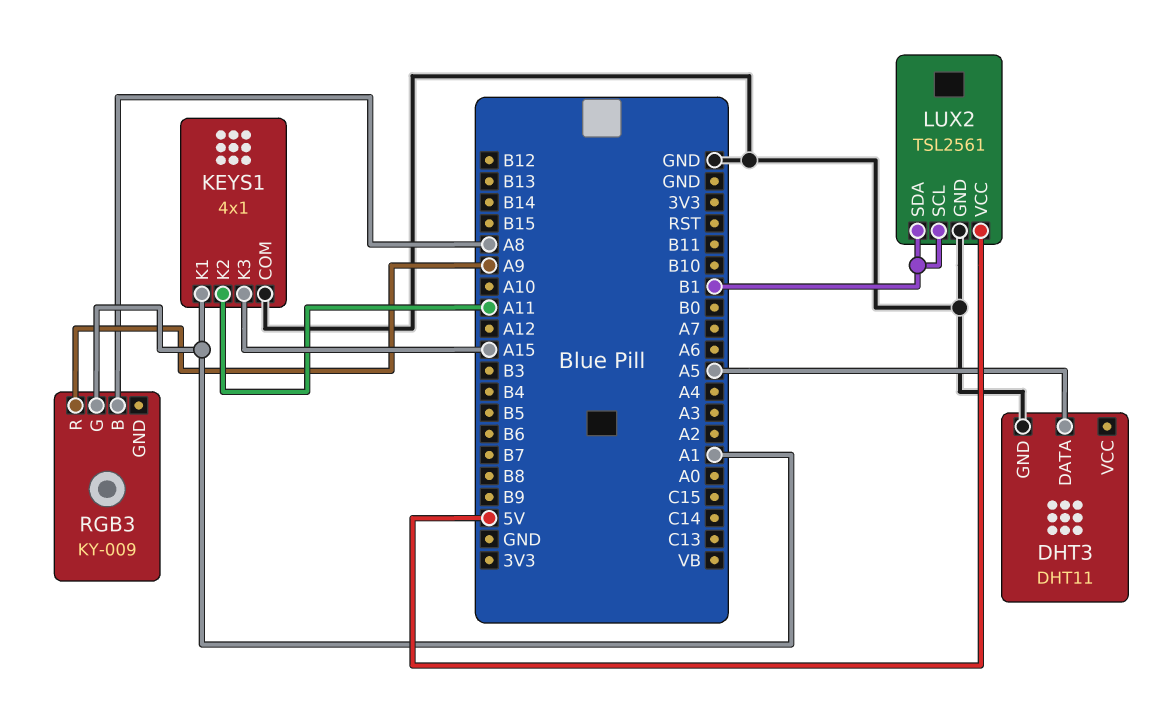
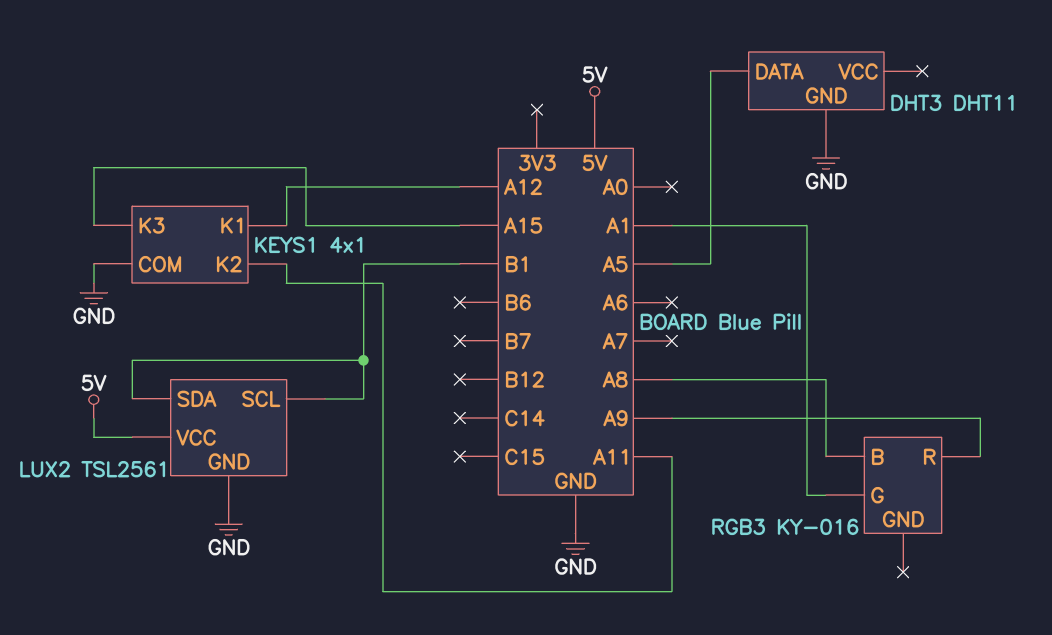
KEYS1 pin K1: A1 -> A12
RGB3: KY-009 -> KY-016

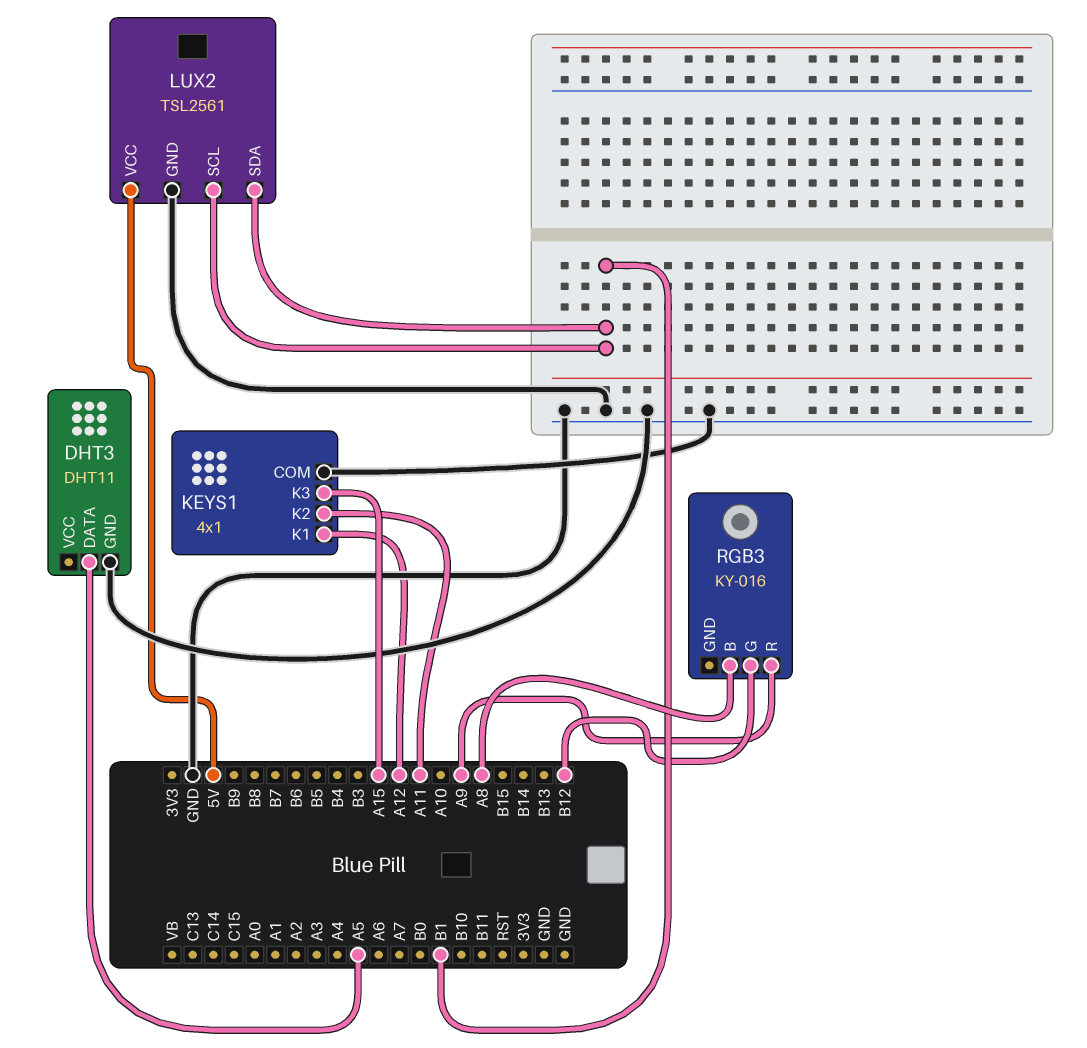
RGB3 pin G: A1 -> B12

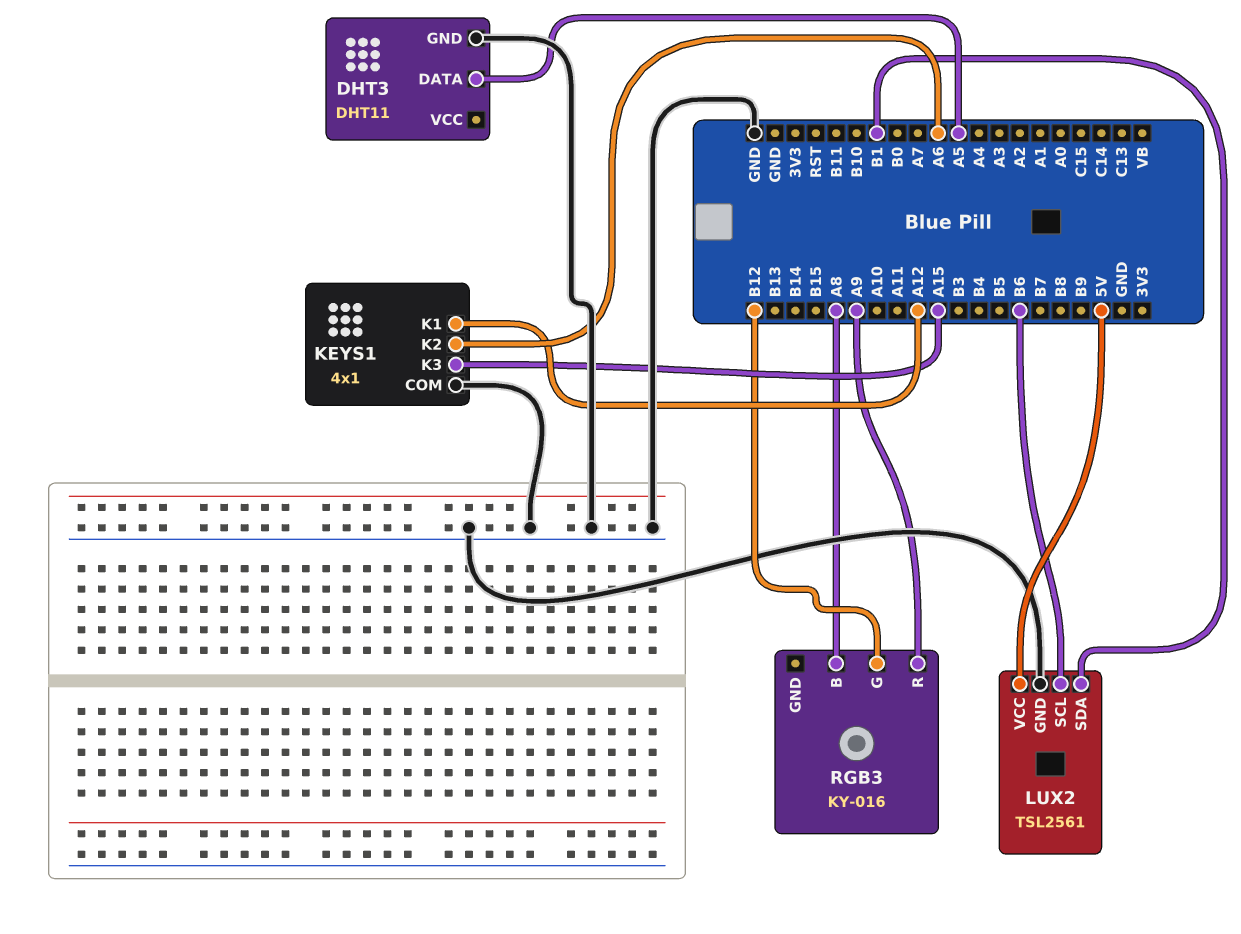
KEYS1 pin K2: A11 -> A6
LUX2 pin SCL: B1 -> B6

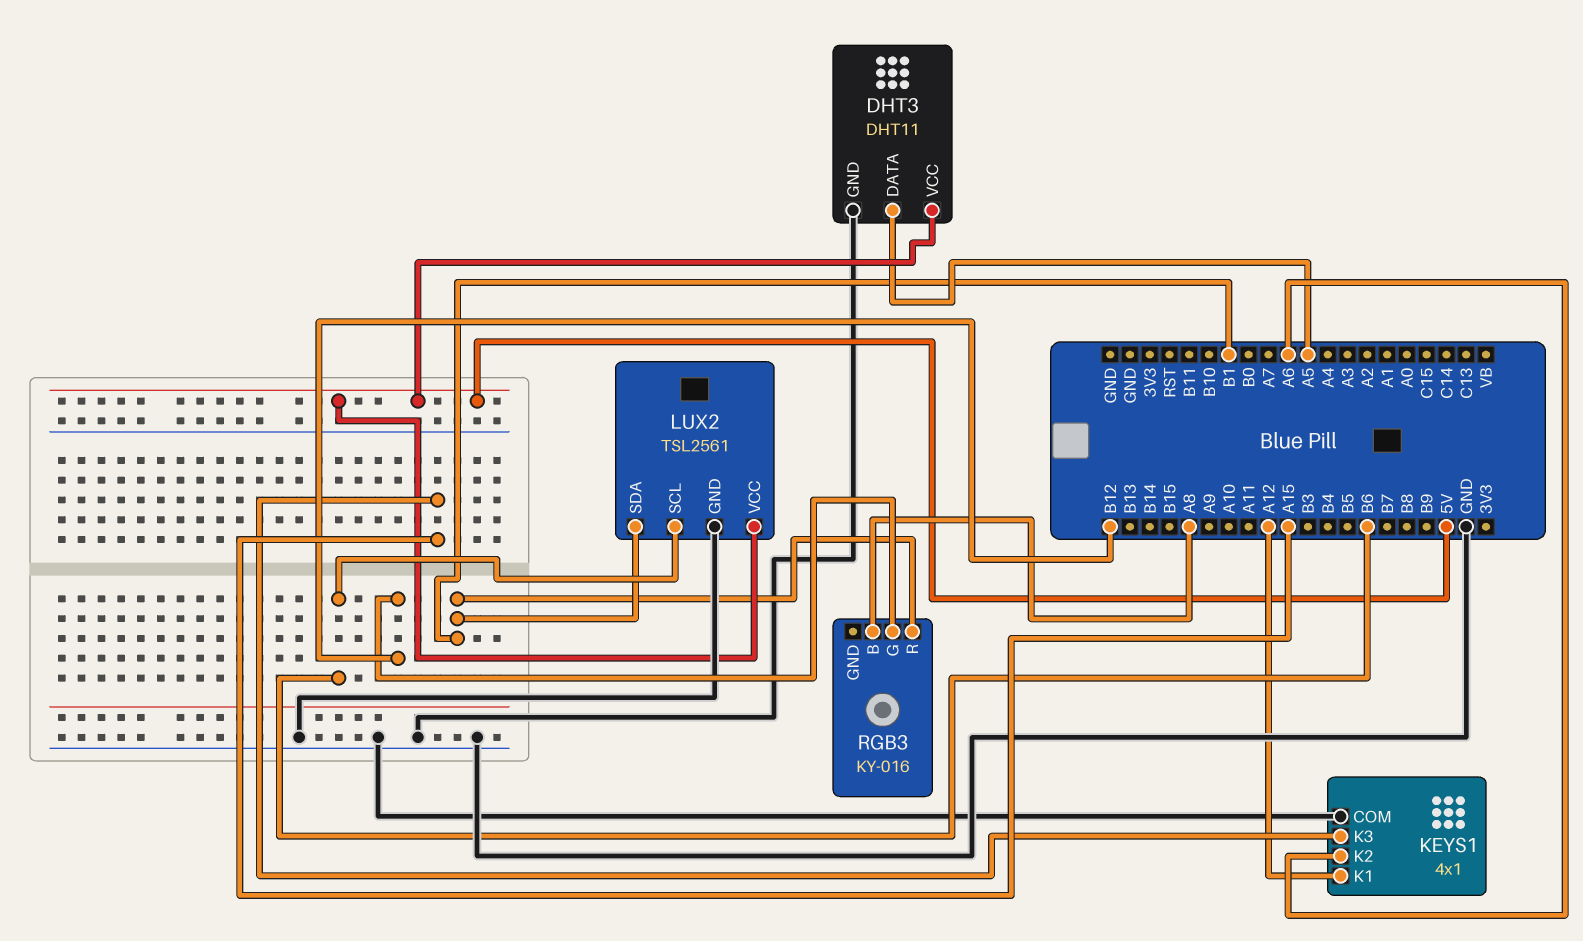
DHT3 pin VCC: none -> 5V
RGB3 pin R: A9 -> B1

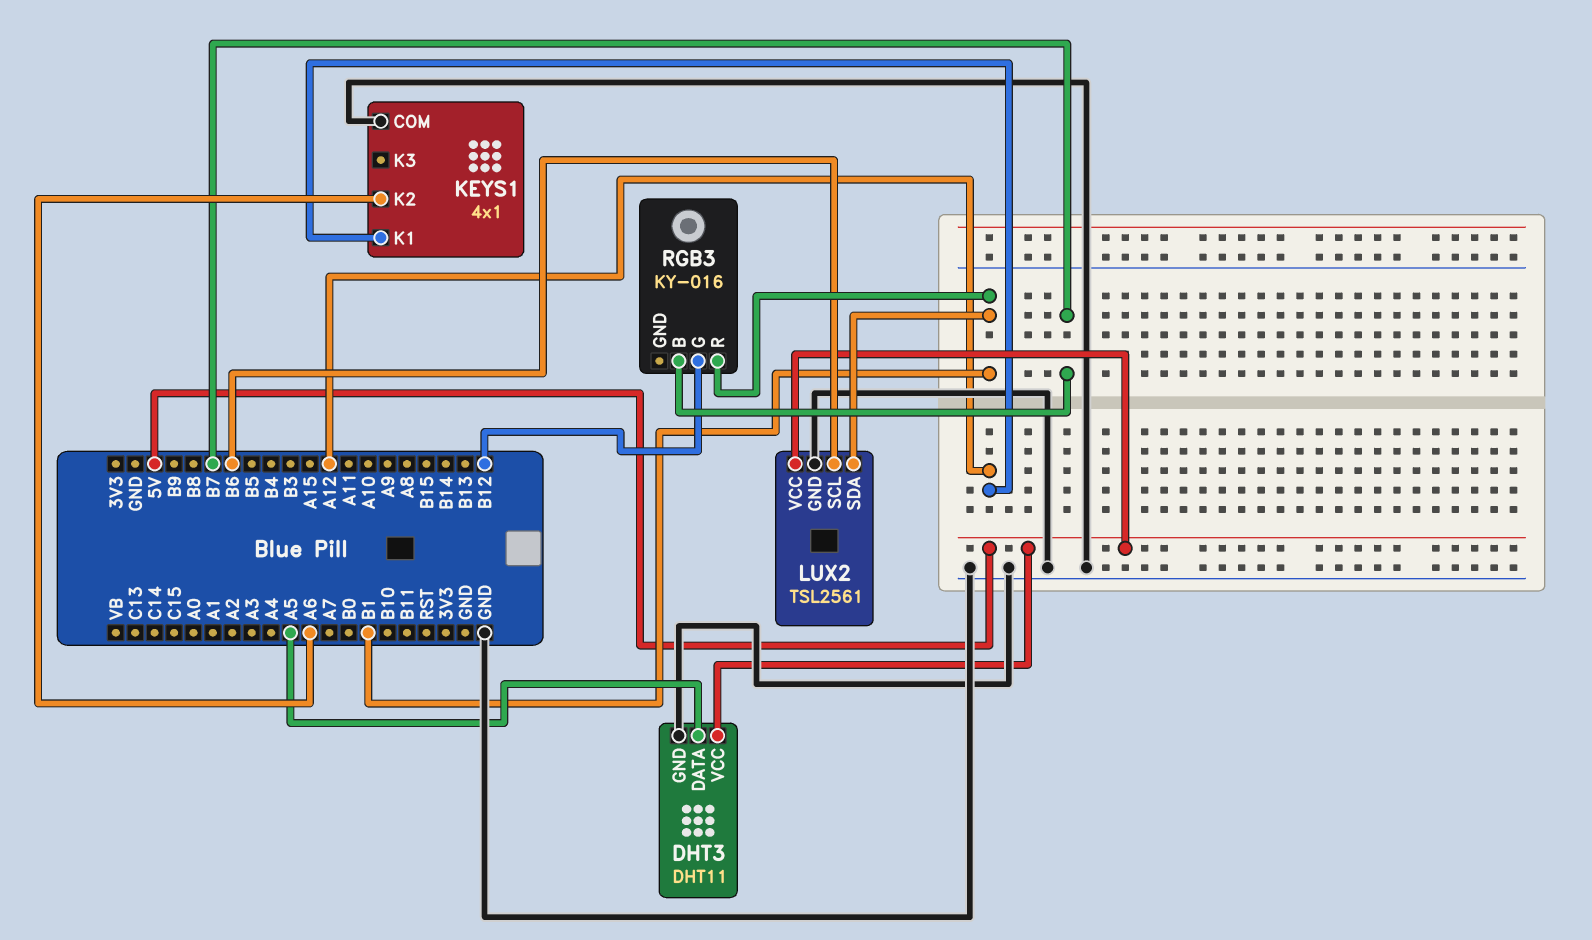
KEYS1 pin K3: A15 -> none
RGB3 pin B: A8 -> B7

